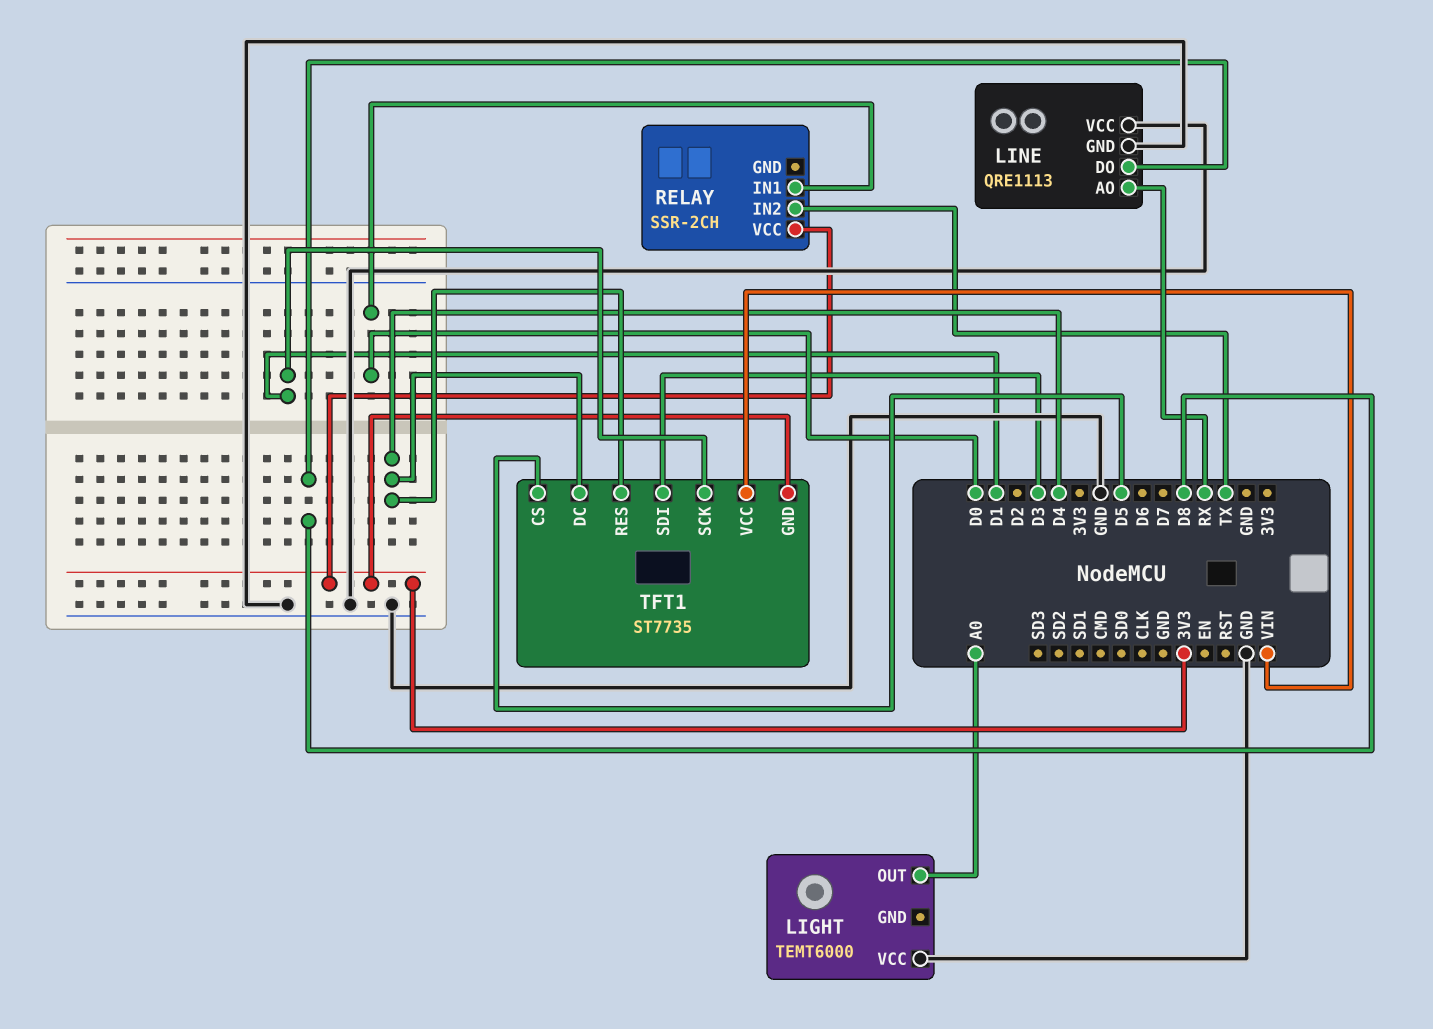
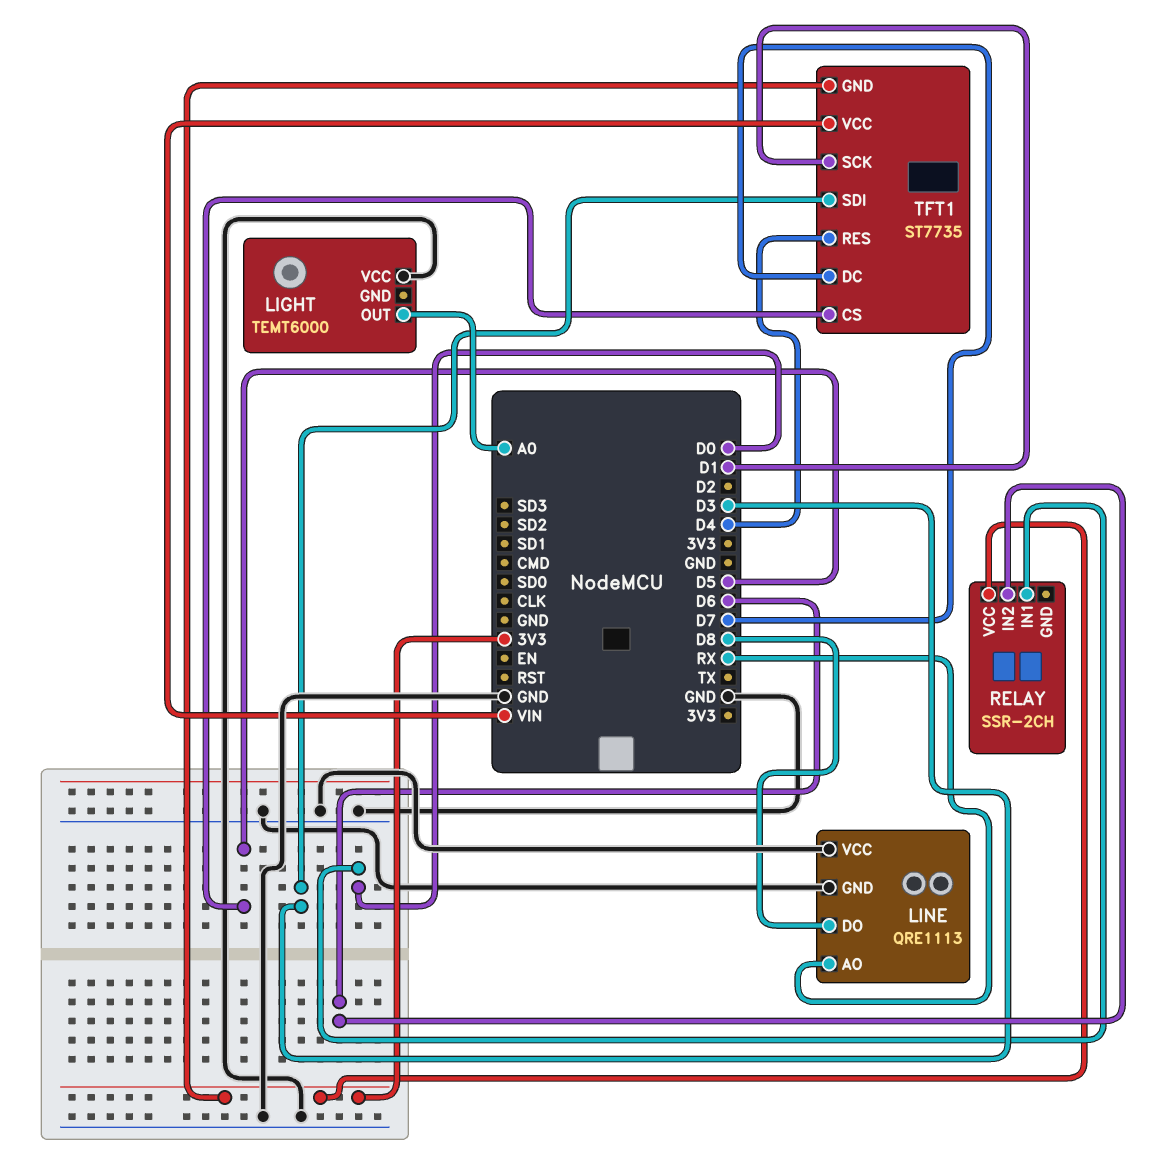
RELAY pin IN2: TX -> D6
TFT1 pin DC: D4 -> D7

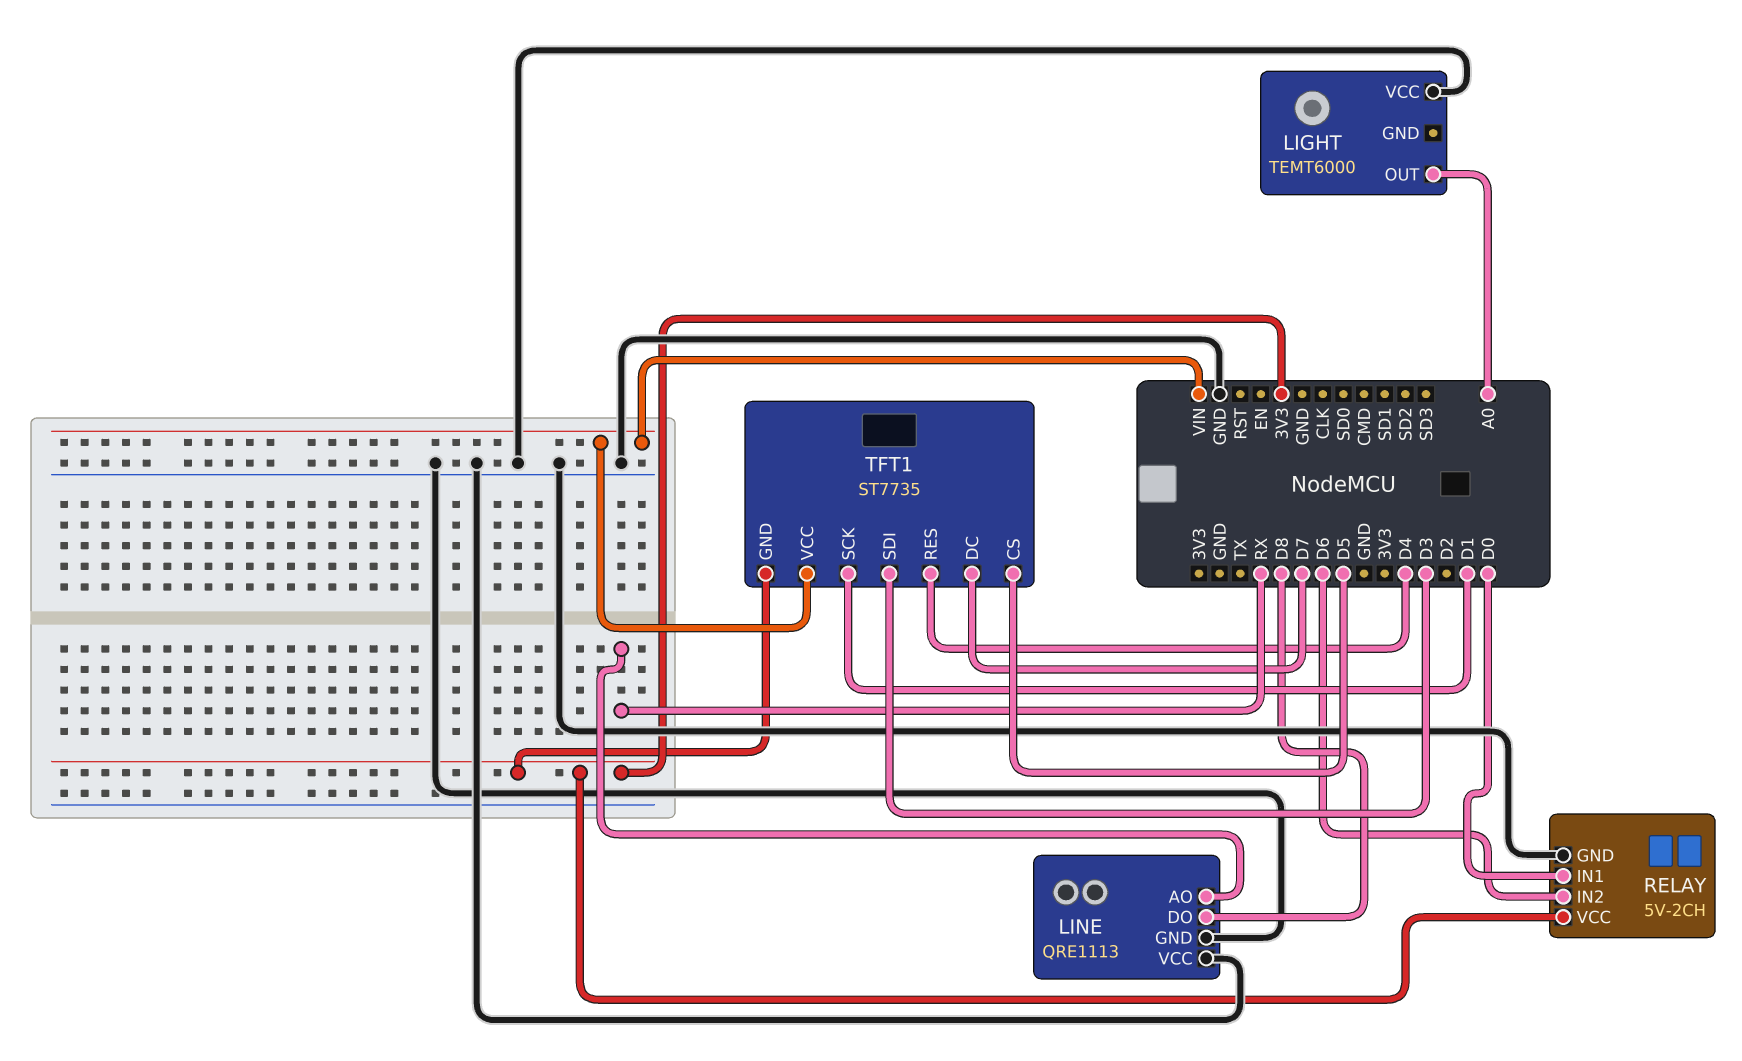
RELAY: SSR-2CH -> 5V-2CH
RELAY pin GND: none -> GND

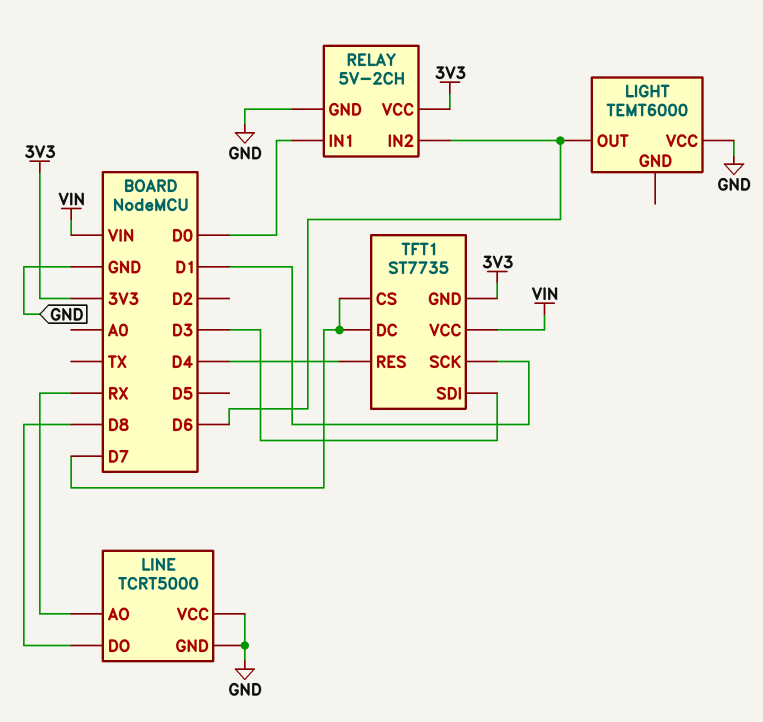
LIGHT pin OUT: A0 -> D6
LINE: QRE1113 -> TCRT5000
TFT1 pin CS: D5 -> D7

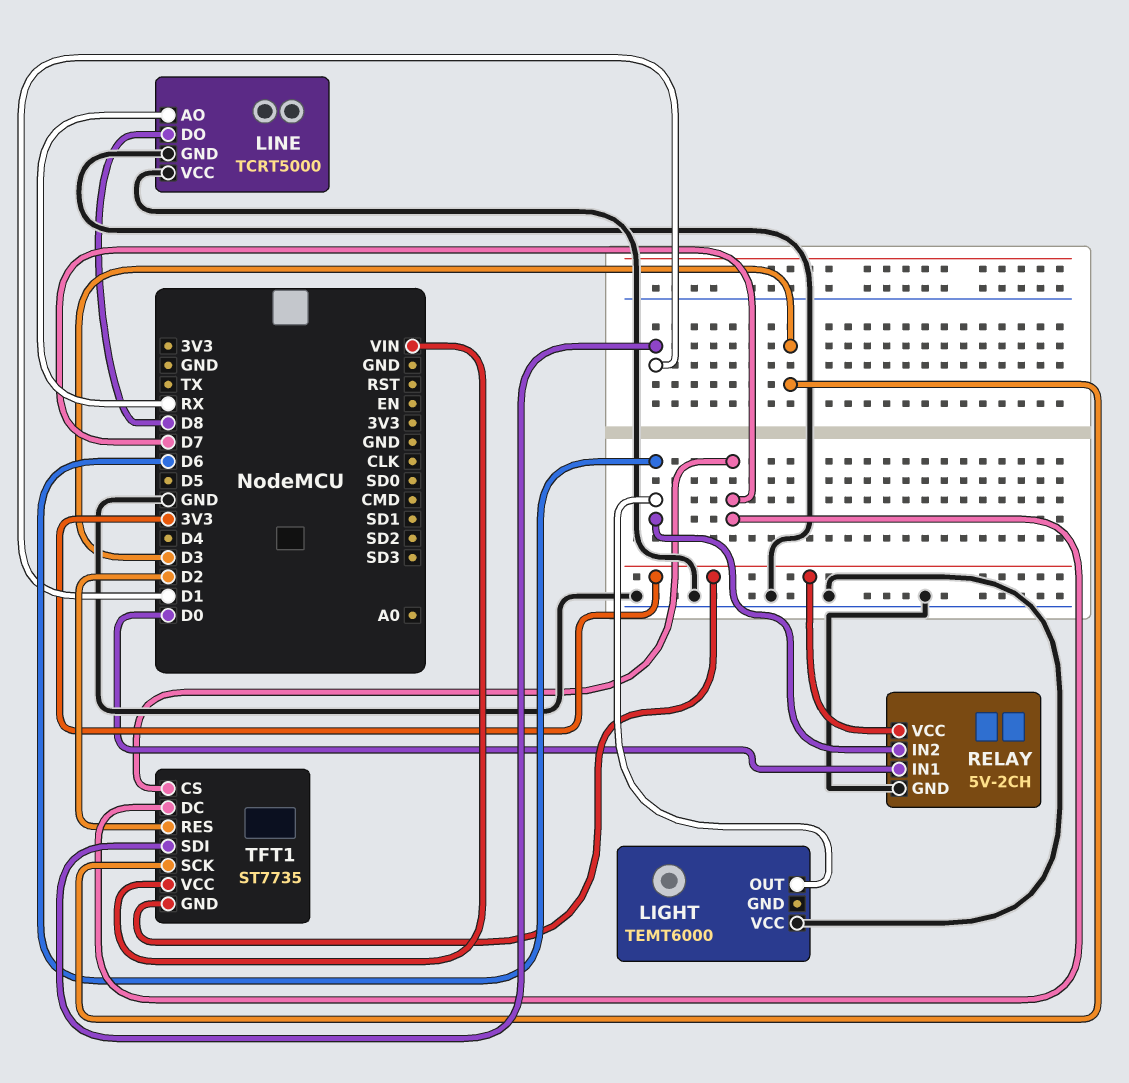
TFT1 pin RES: D4 -> D2
TFT1 pin SCK: D1 -> D3
TFT1 pin SDI: D3 -> D1

